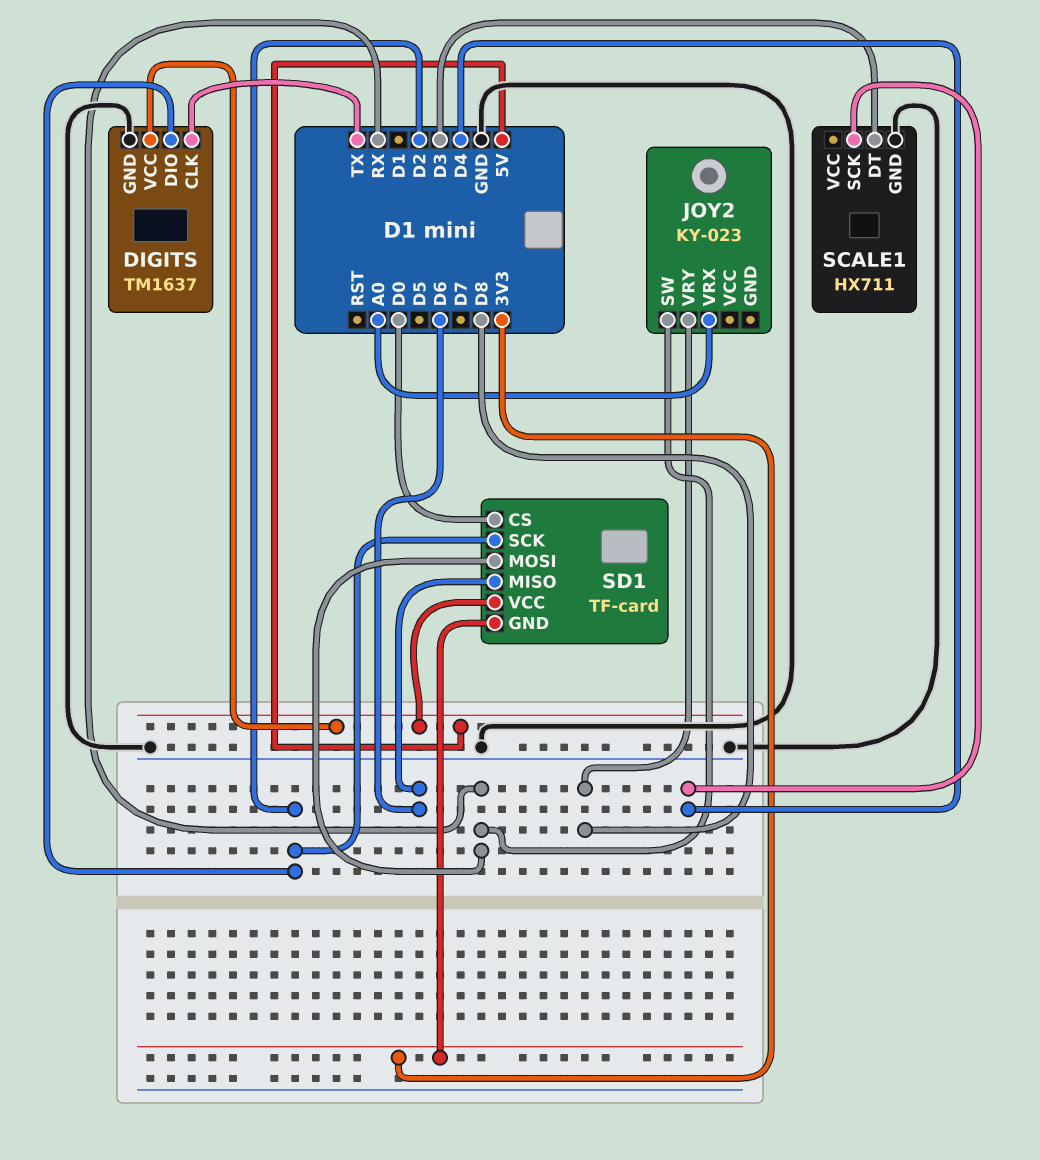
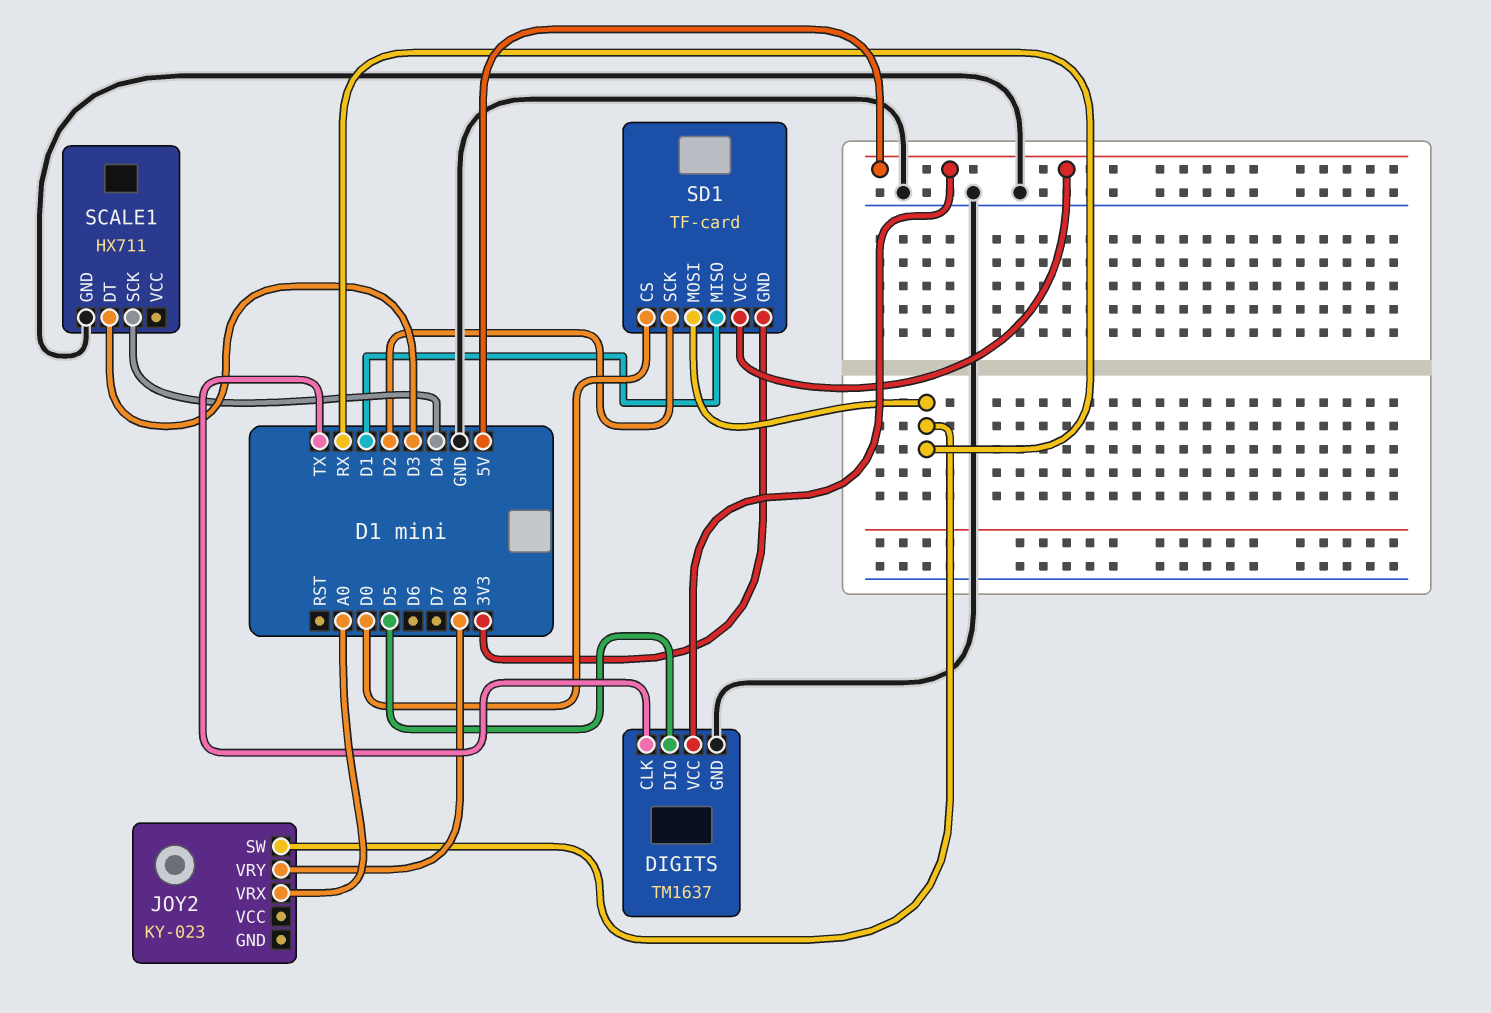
DIGITS pin DIO: D2 -> D5
SD1 pin MISO: D6 -> D1

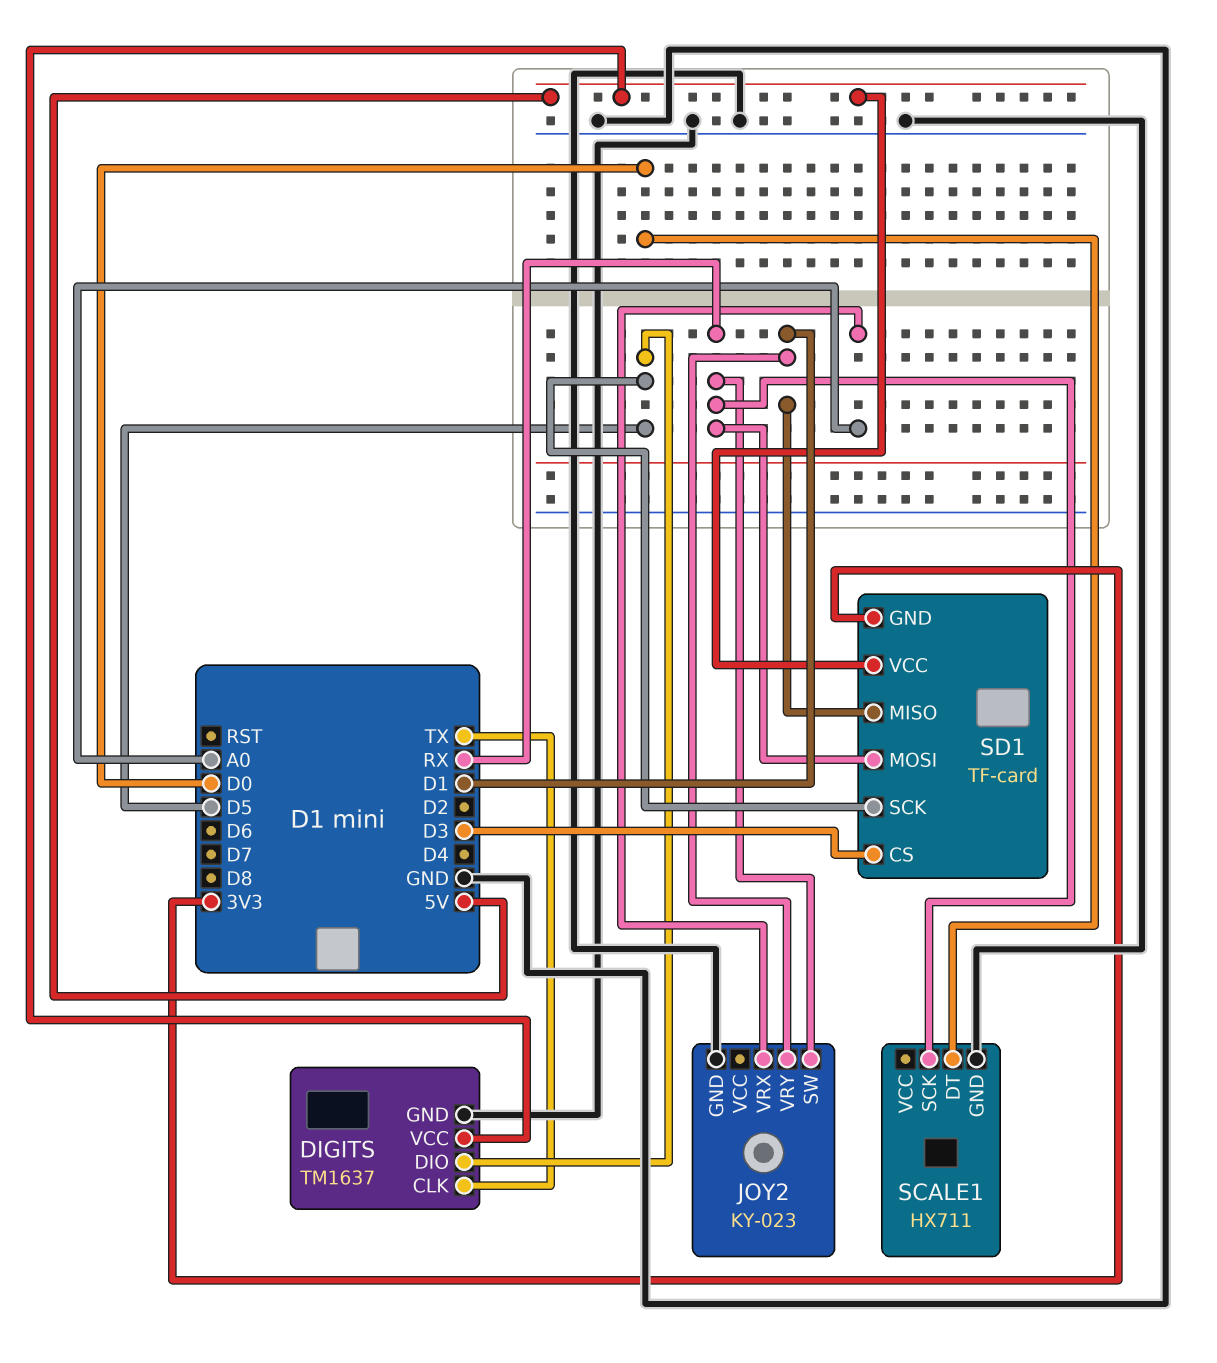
JOY2 pin GND: none -> GND
JOY2 pin VRY: D8 -> D1
SCALE1 pin DT: D3 -> D0
SCALE1 pin SCK: D4 -> RX
SD1 pin CS: D0 -> D3
SD1 pin SCK: D2 -> D5

